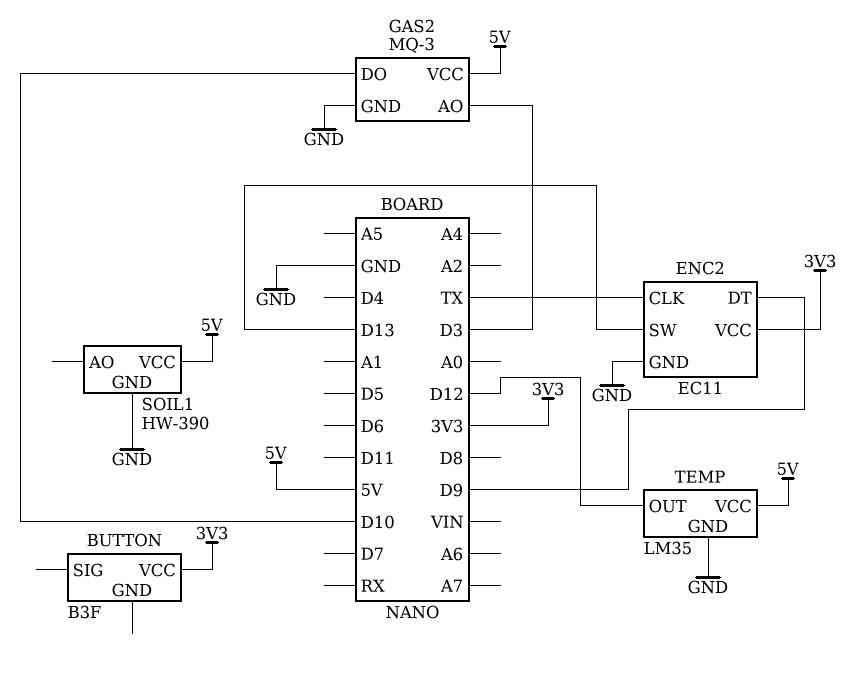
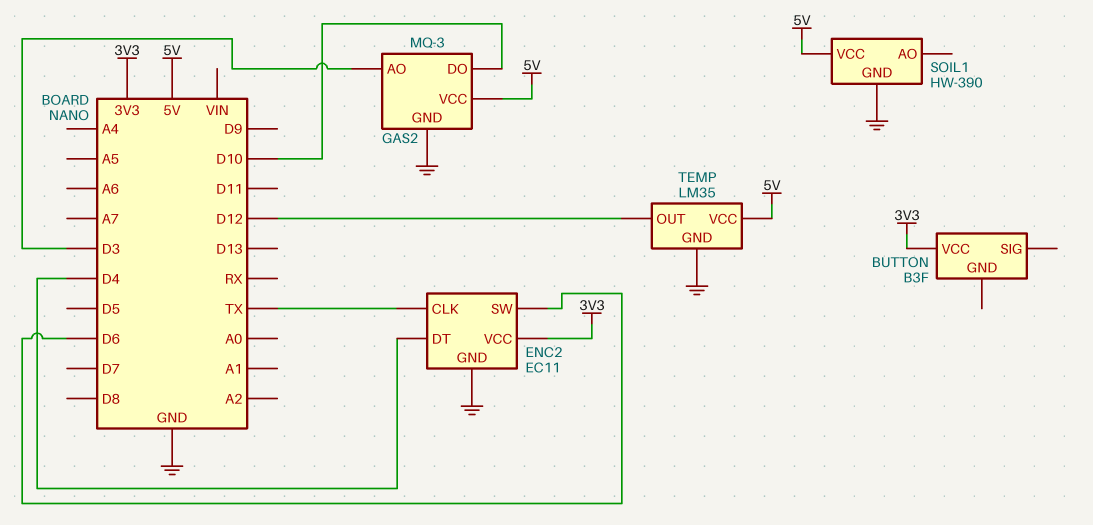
ENC2 pin DT: D9 -> D4
ENC2 pin SW: D13 -> D6

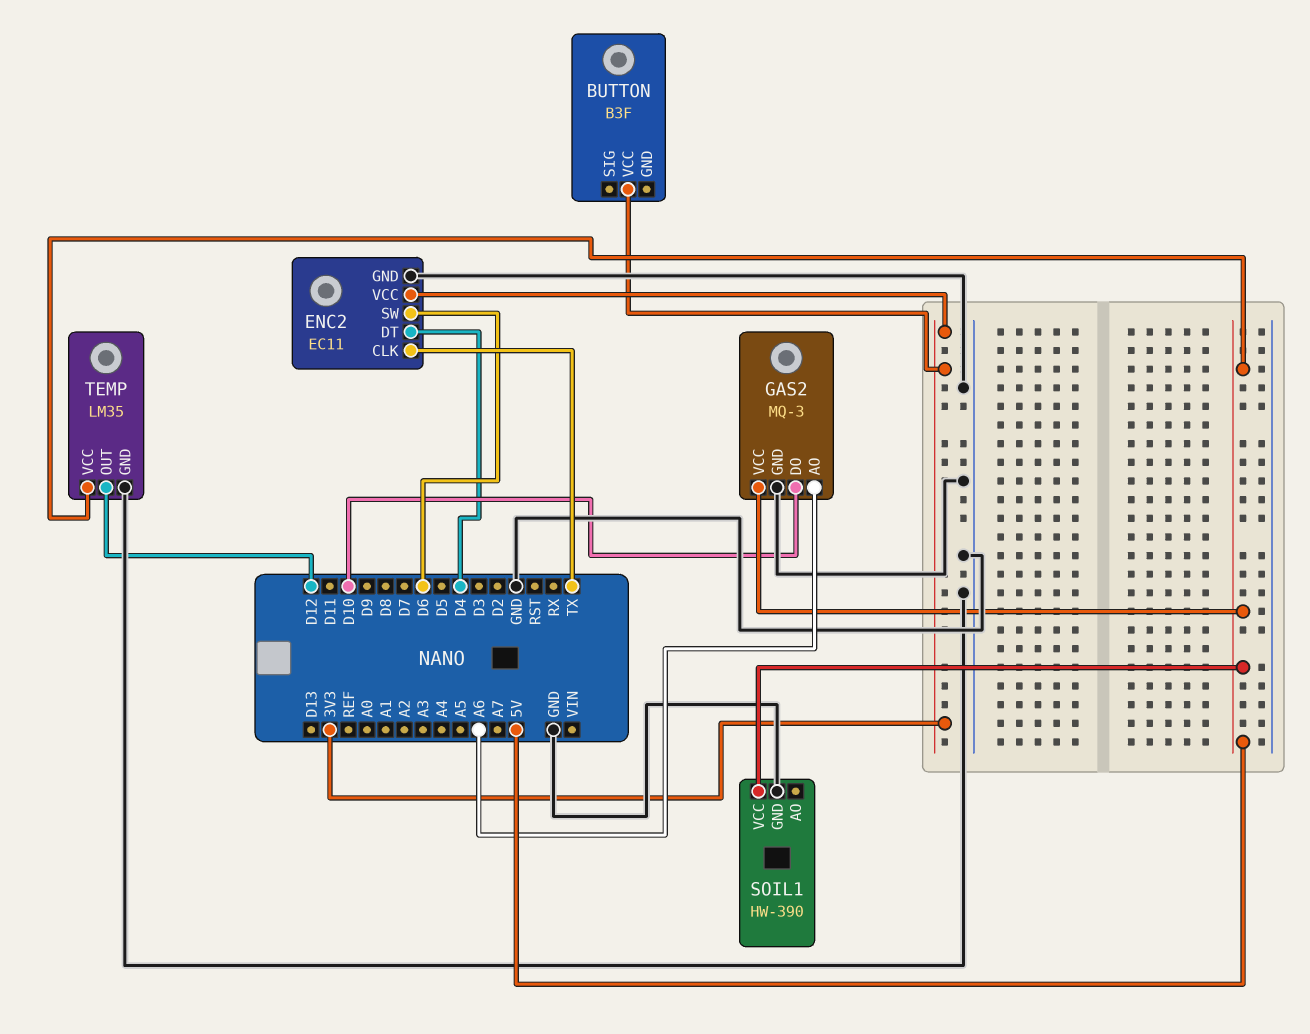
GAS2 pin AO: D3 -> A6

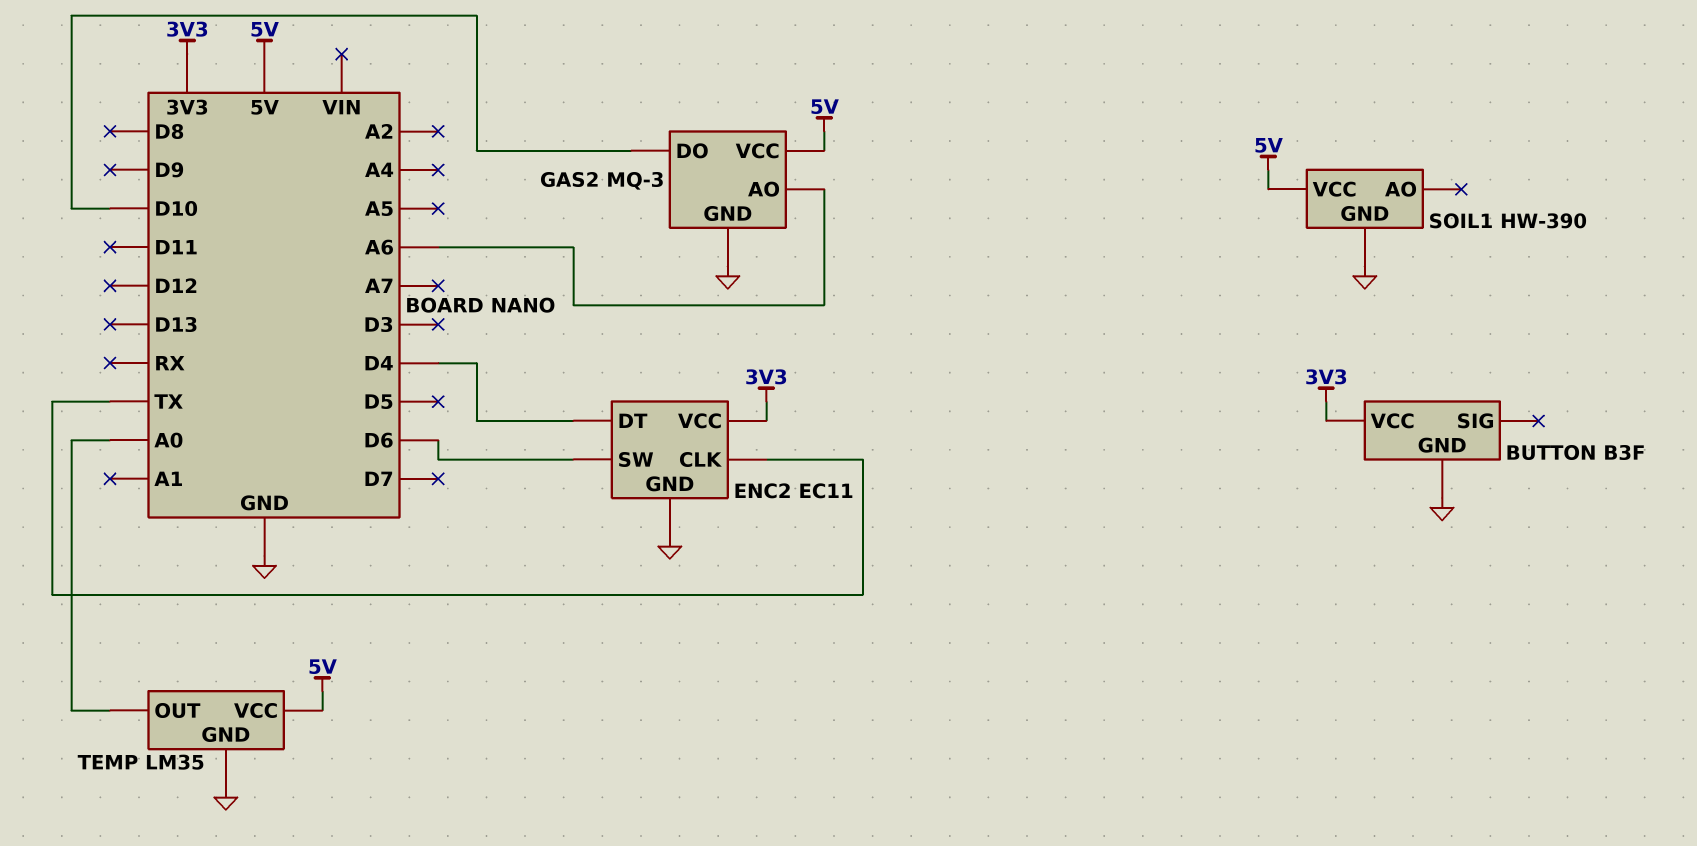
BUTTON pin GND: none -> GND
TEMP pin OUT: D12 -> A0

